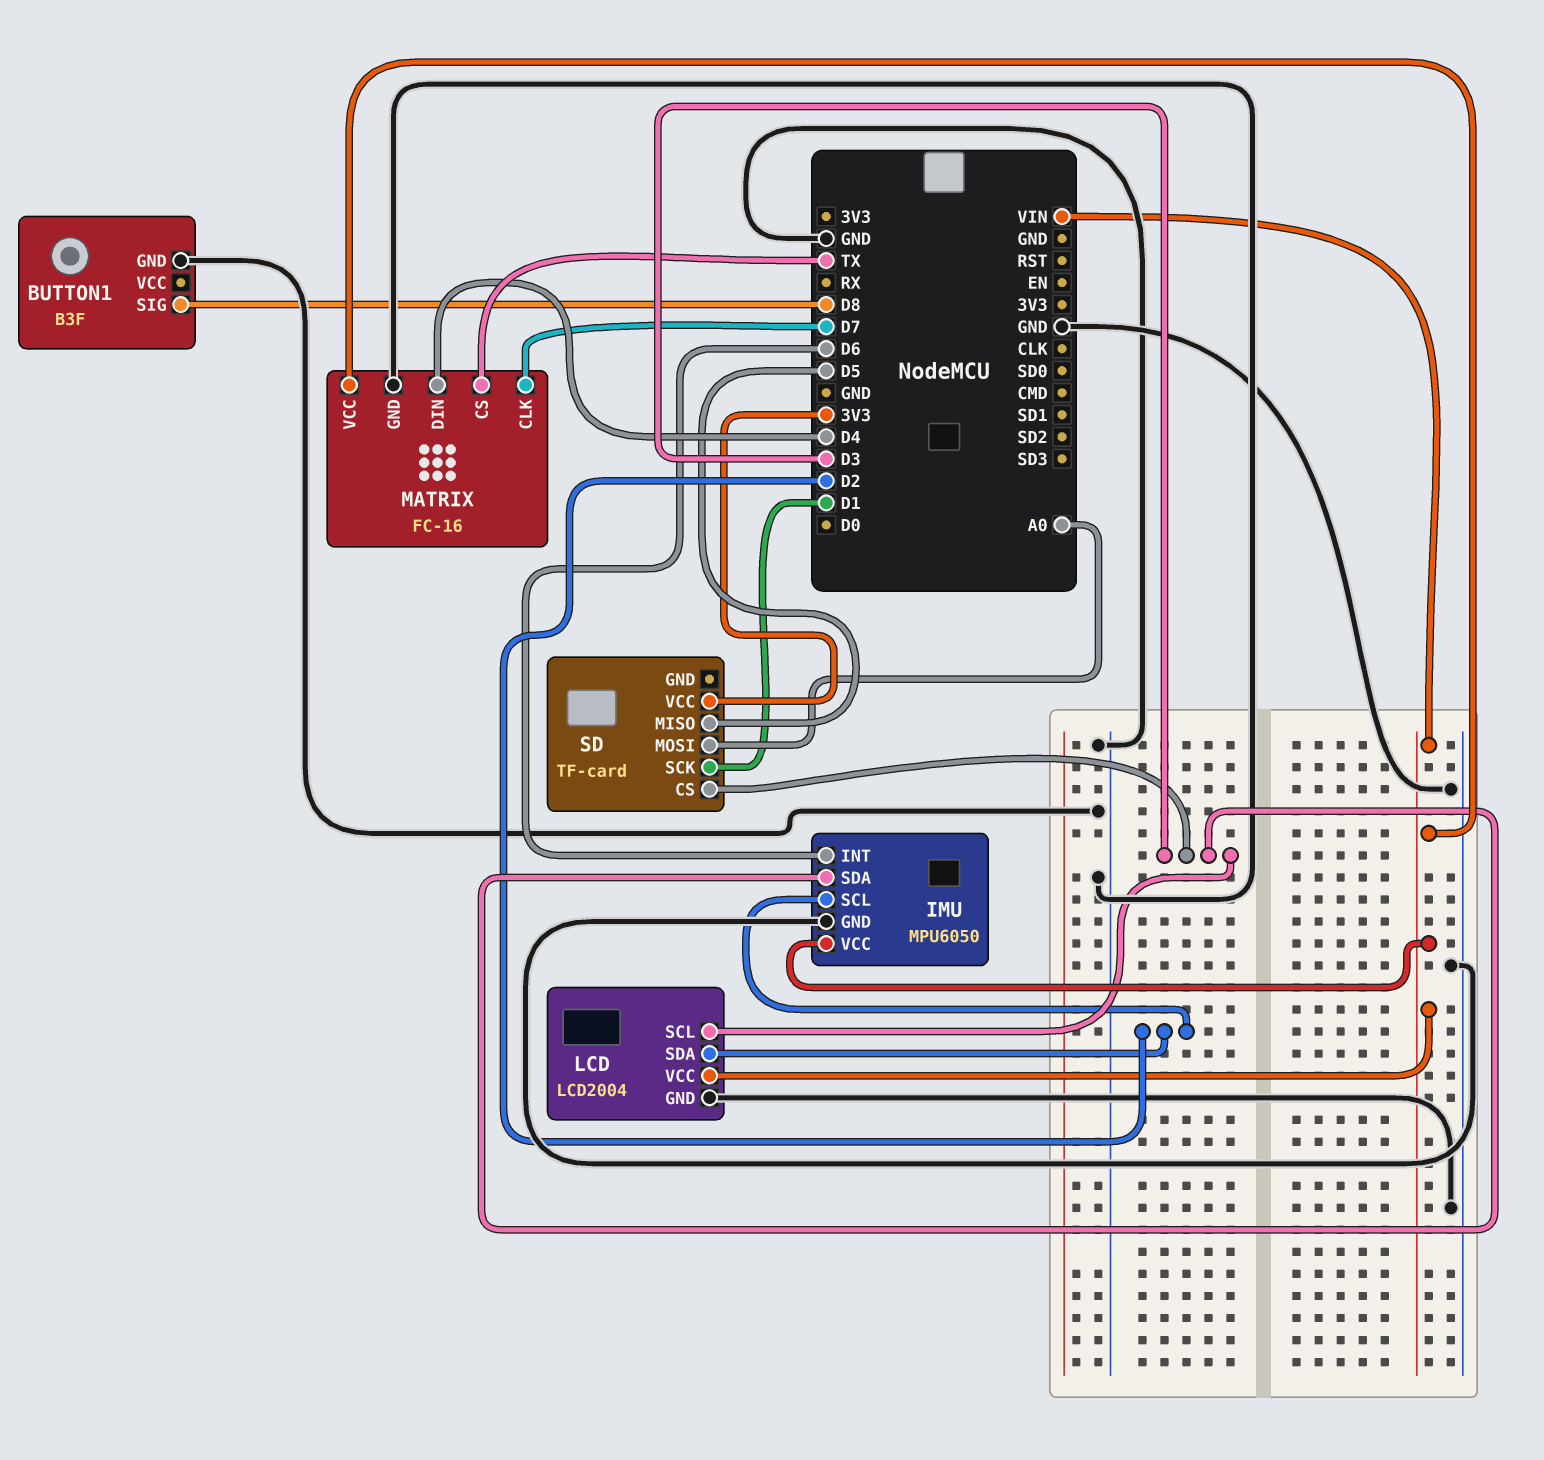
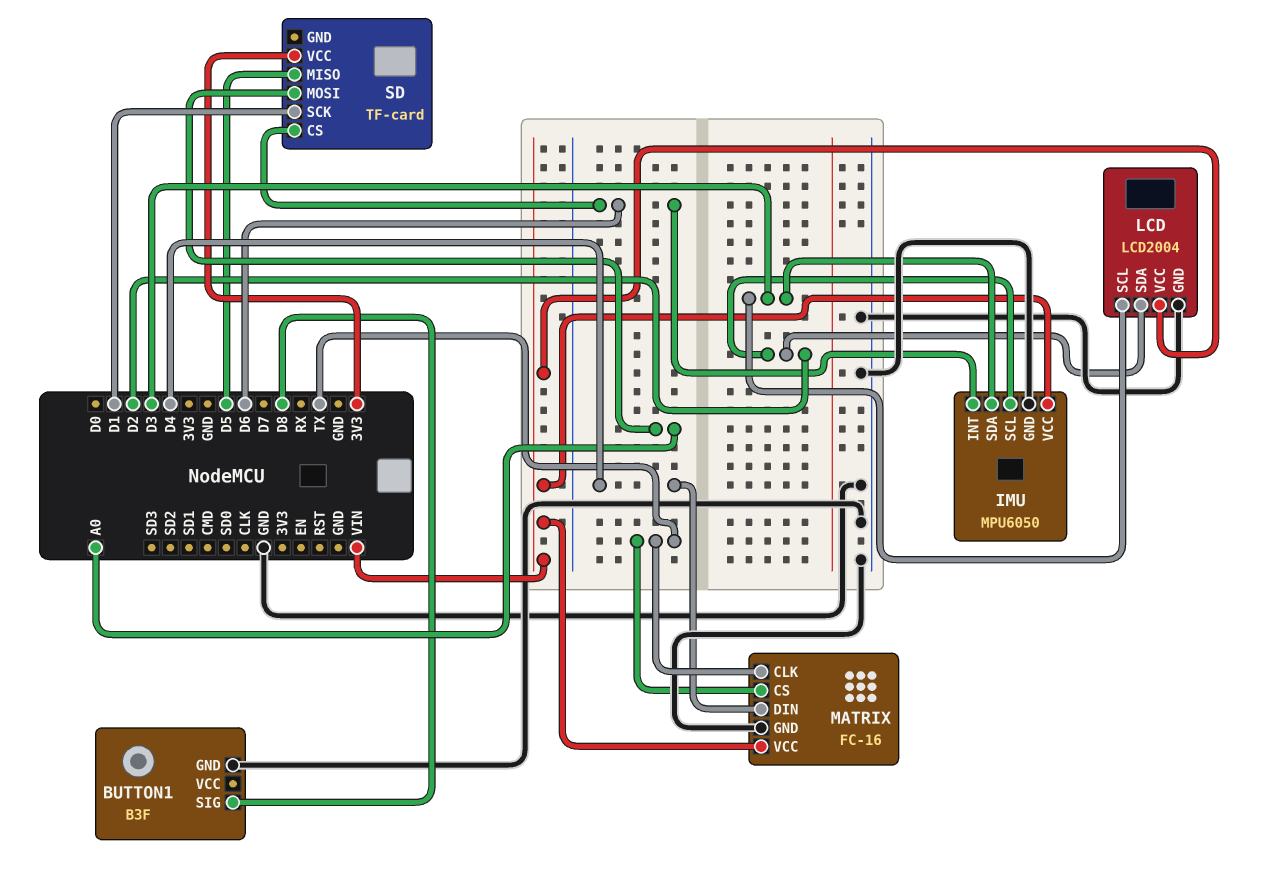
MATRIX pin CLK: D7 -> TX
SD pin CS: D3 -> D6

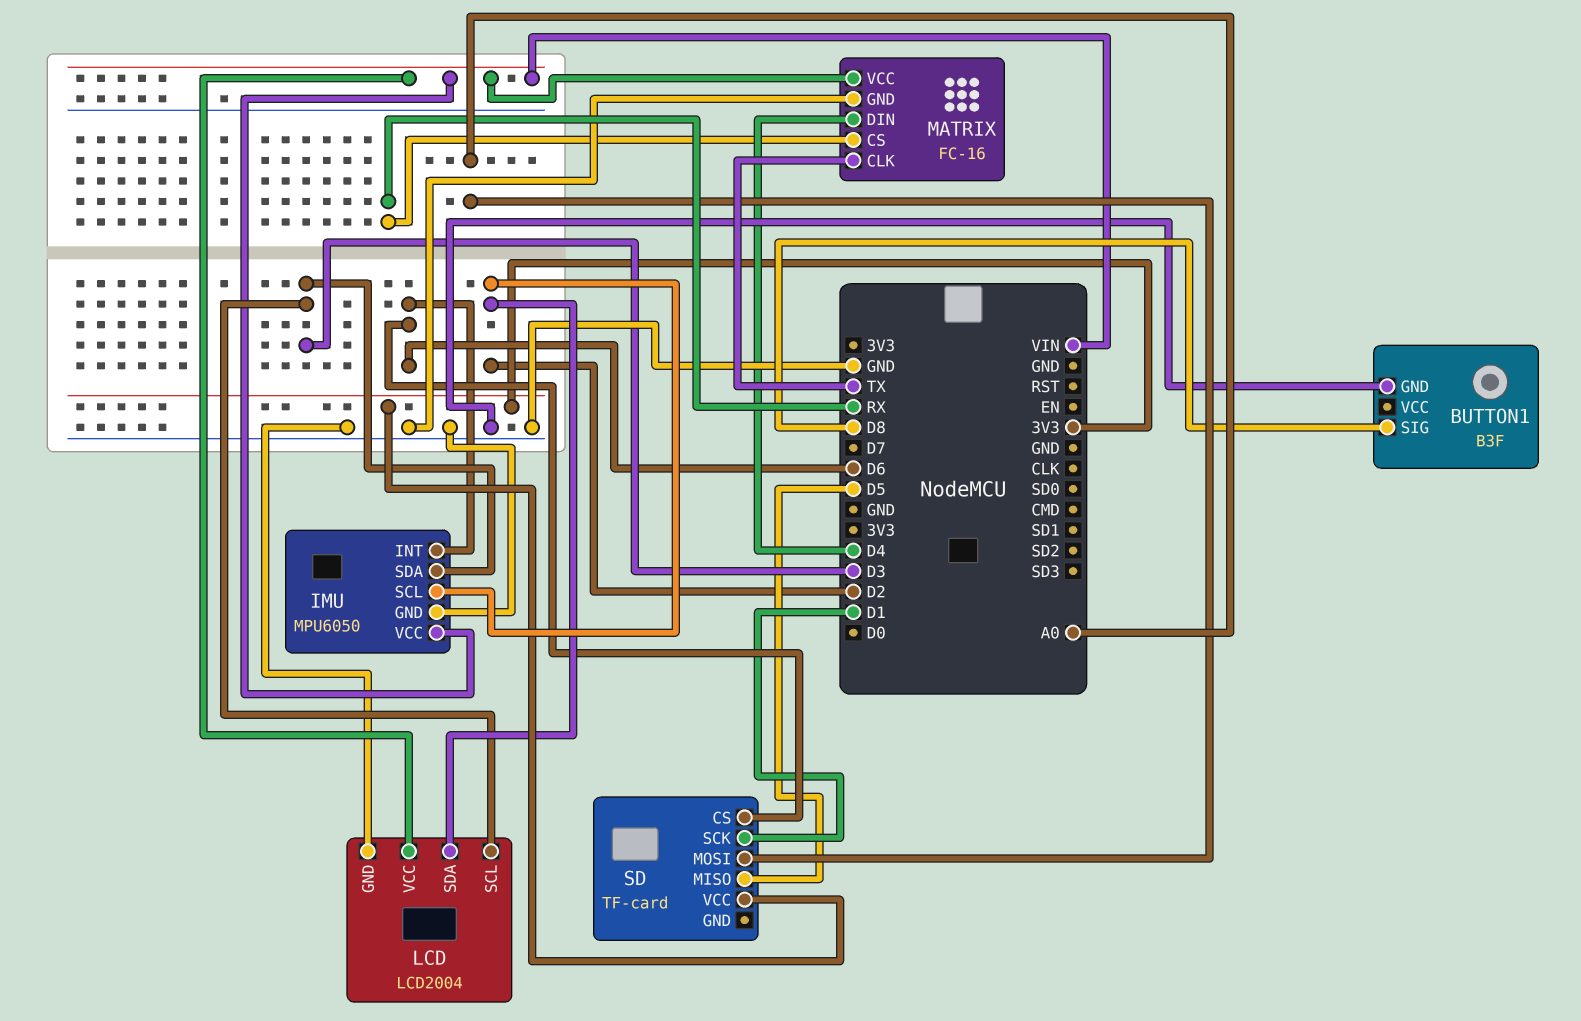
MATRIX pin CS: TX -> RX

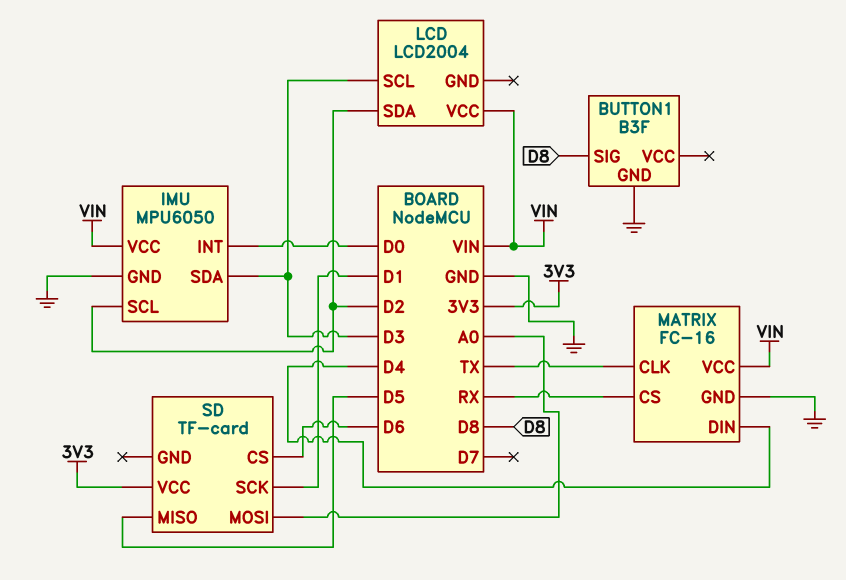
IMU pin INT: D6 -> D0
LCD pin GND: GND -> none

